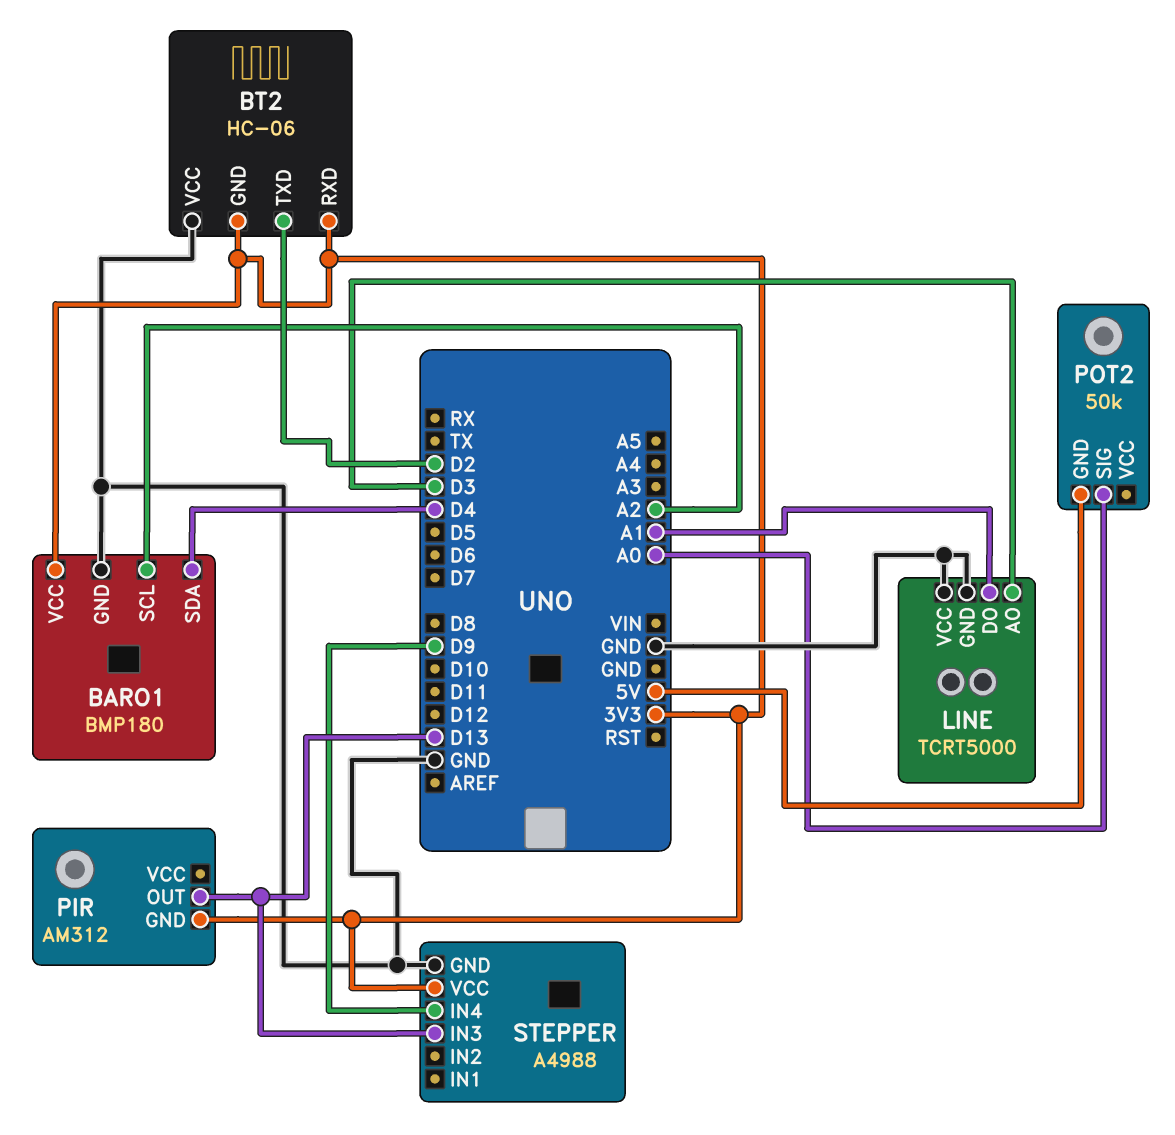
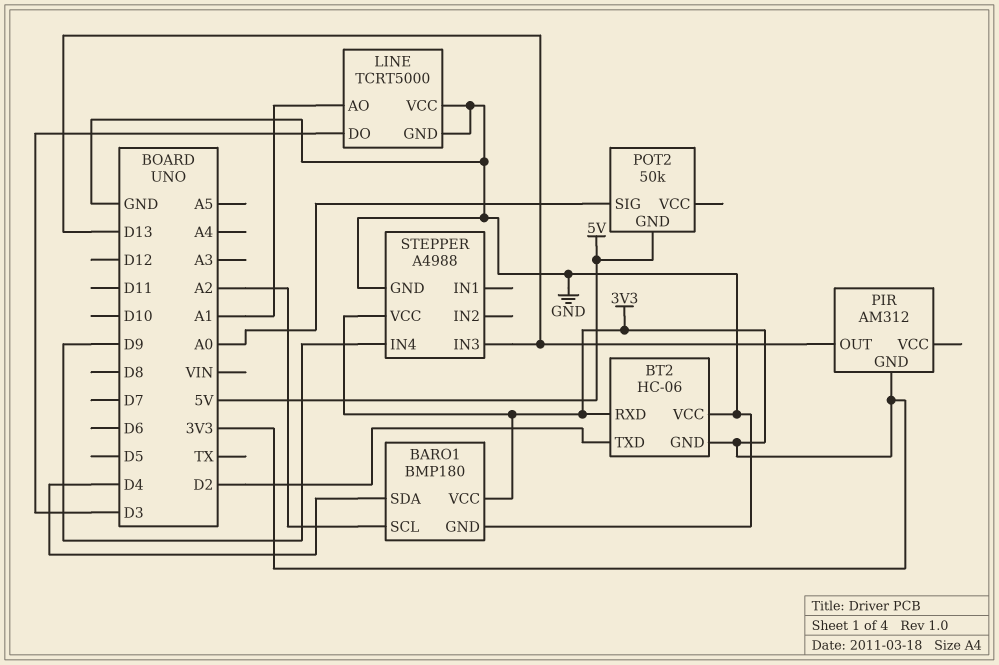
LINE pin AO: D3 -> A1
LINE pin DO: A1 -> D3

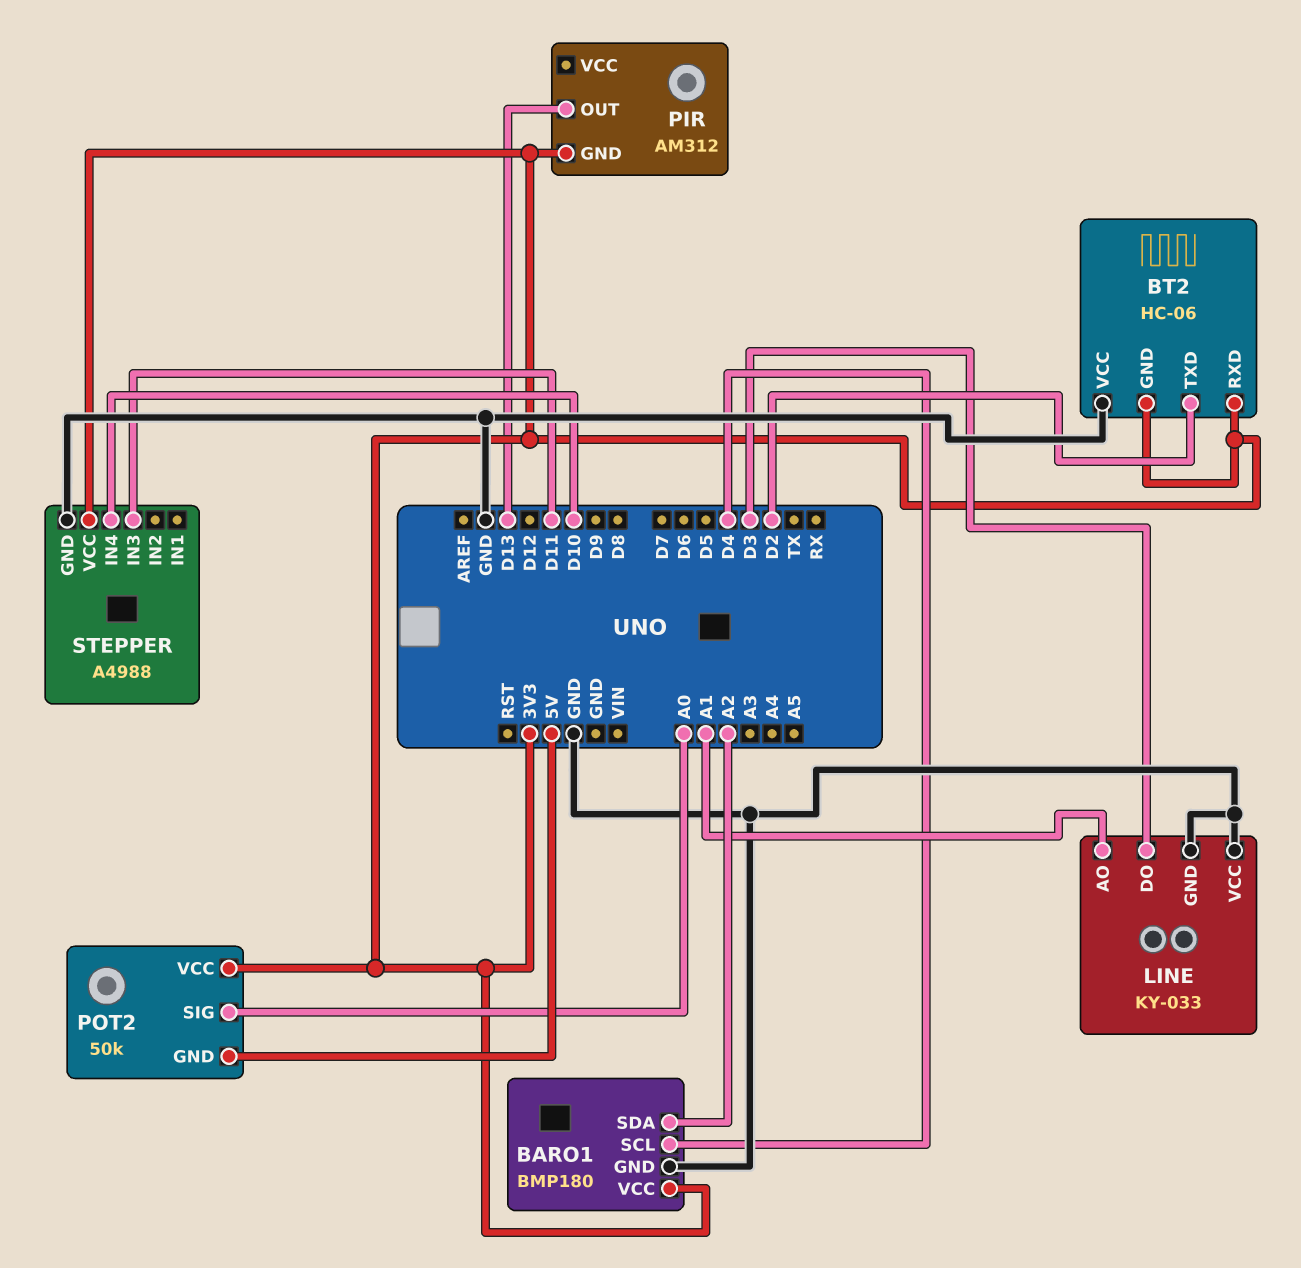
BARO1 pin SCL: A2 -> D4
BARO1 pin SDA: D4 -> A2
LINE: TCRT5000 -> KY-033
POT2 pin VCC: none -> 3V3
STEPPER pin IN3: D13 -> D11
STEPPER pin IN4: D9 -> D10

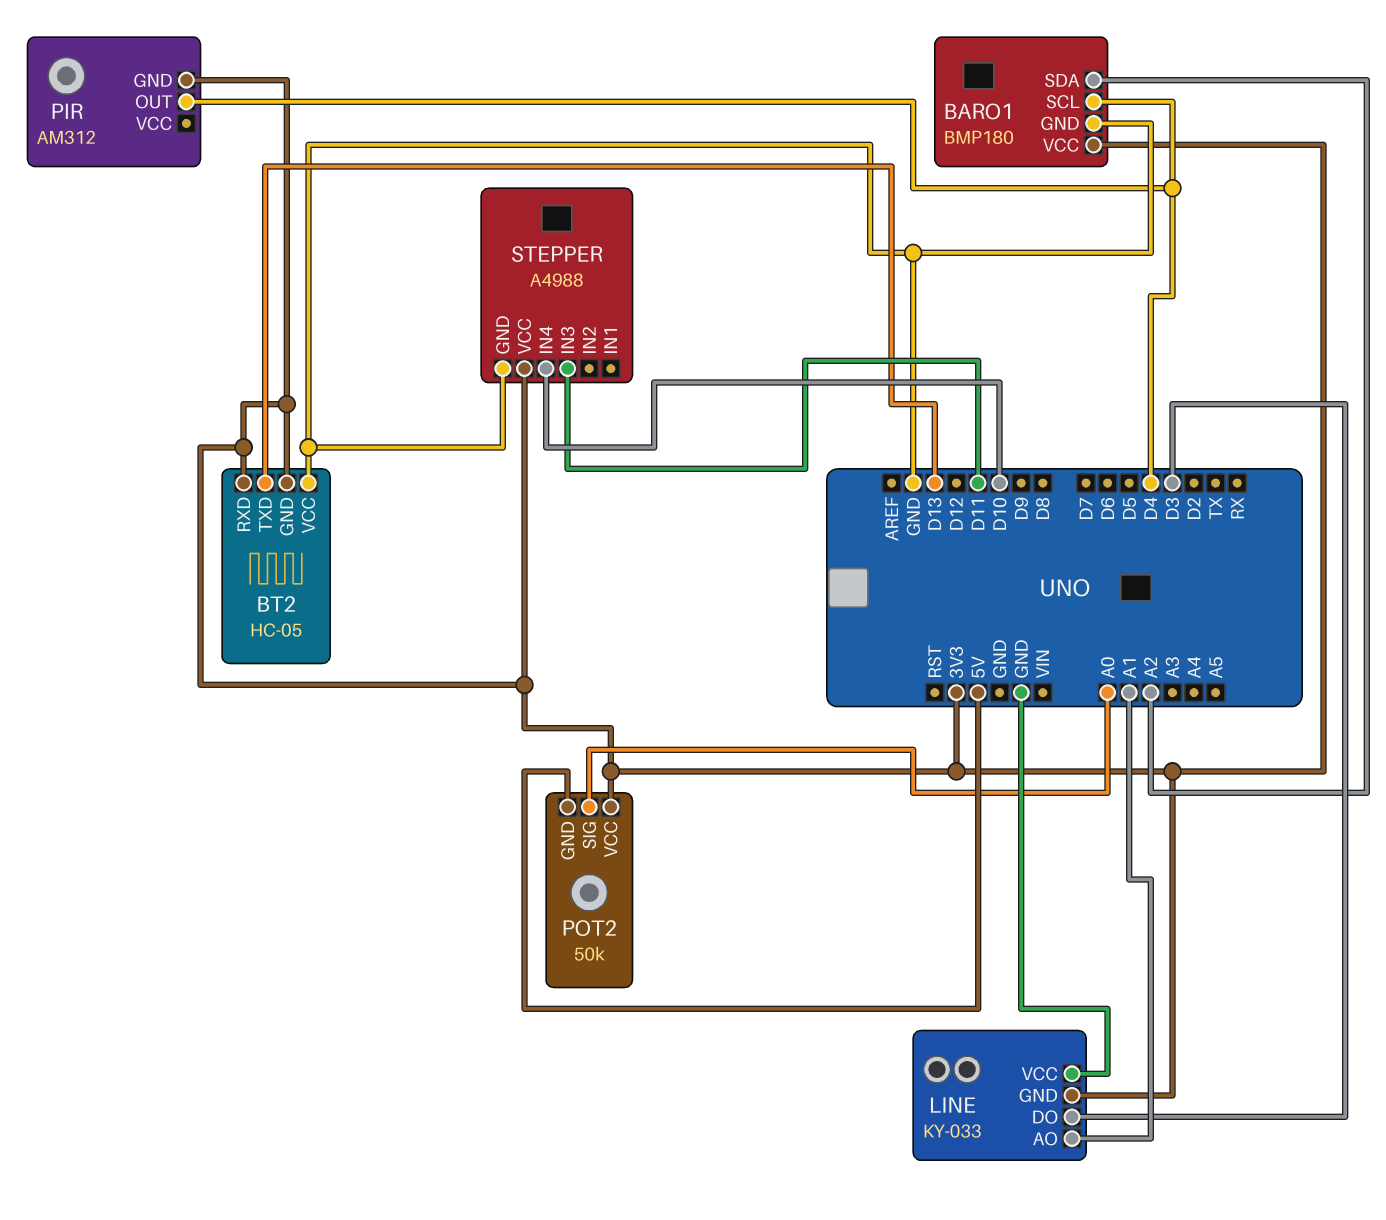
BT2: HC-06 -> HC-05
BT2 pin TXD: D2 -> D13
LINE pin GND: GND -> 3V3
PIR pin OUT: D13 -> D4

